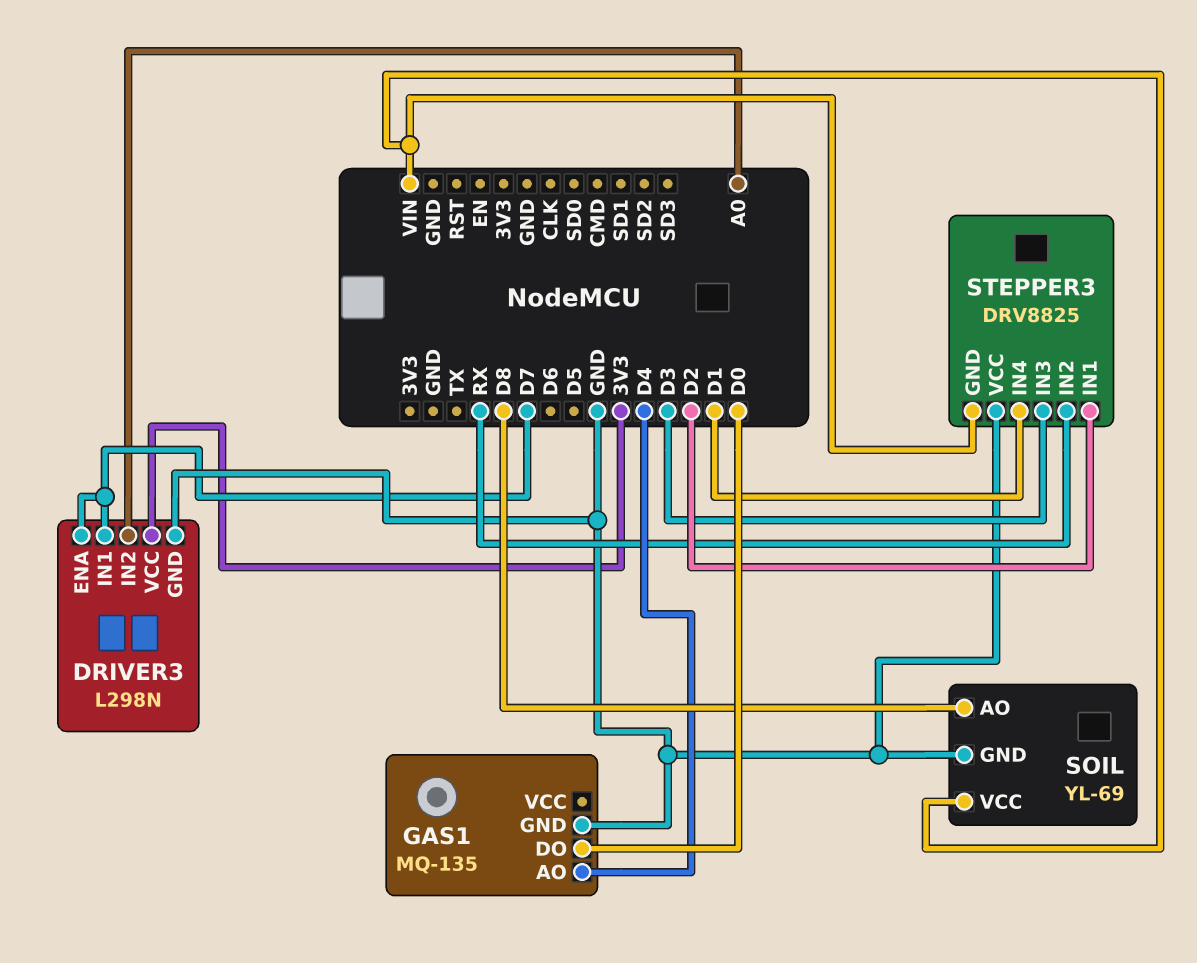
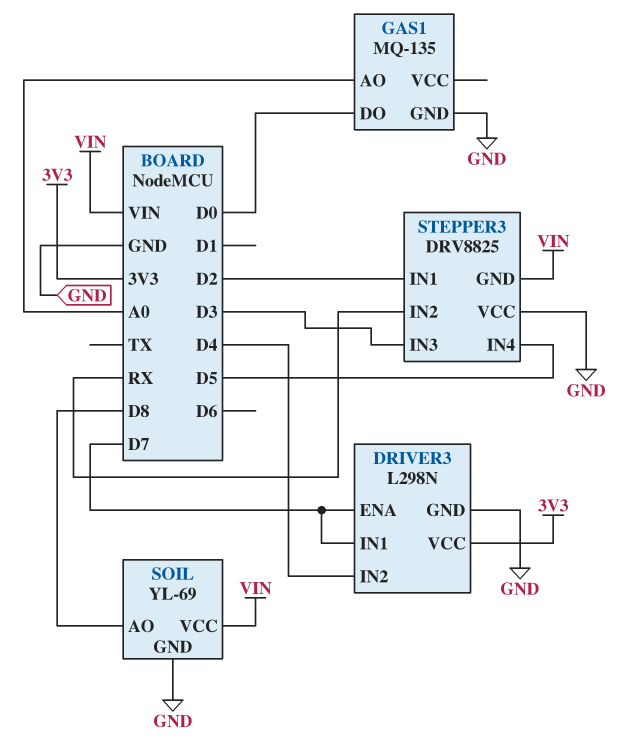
DRIVER3 pin IN2: A0 -> D4
GAS1 pin AO: D4 -> A0
STEPPER3 pin IN4: D1 -> D5

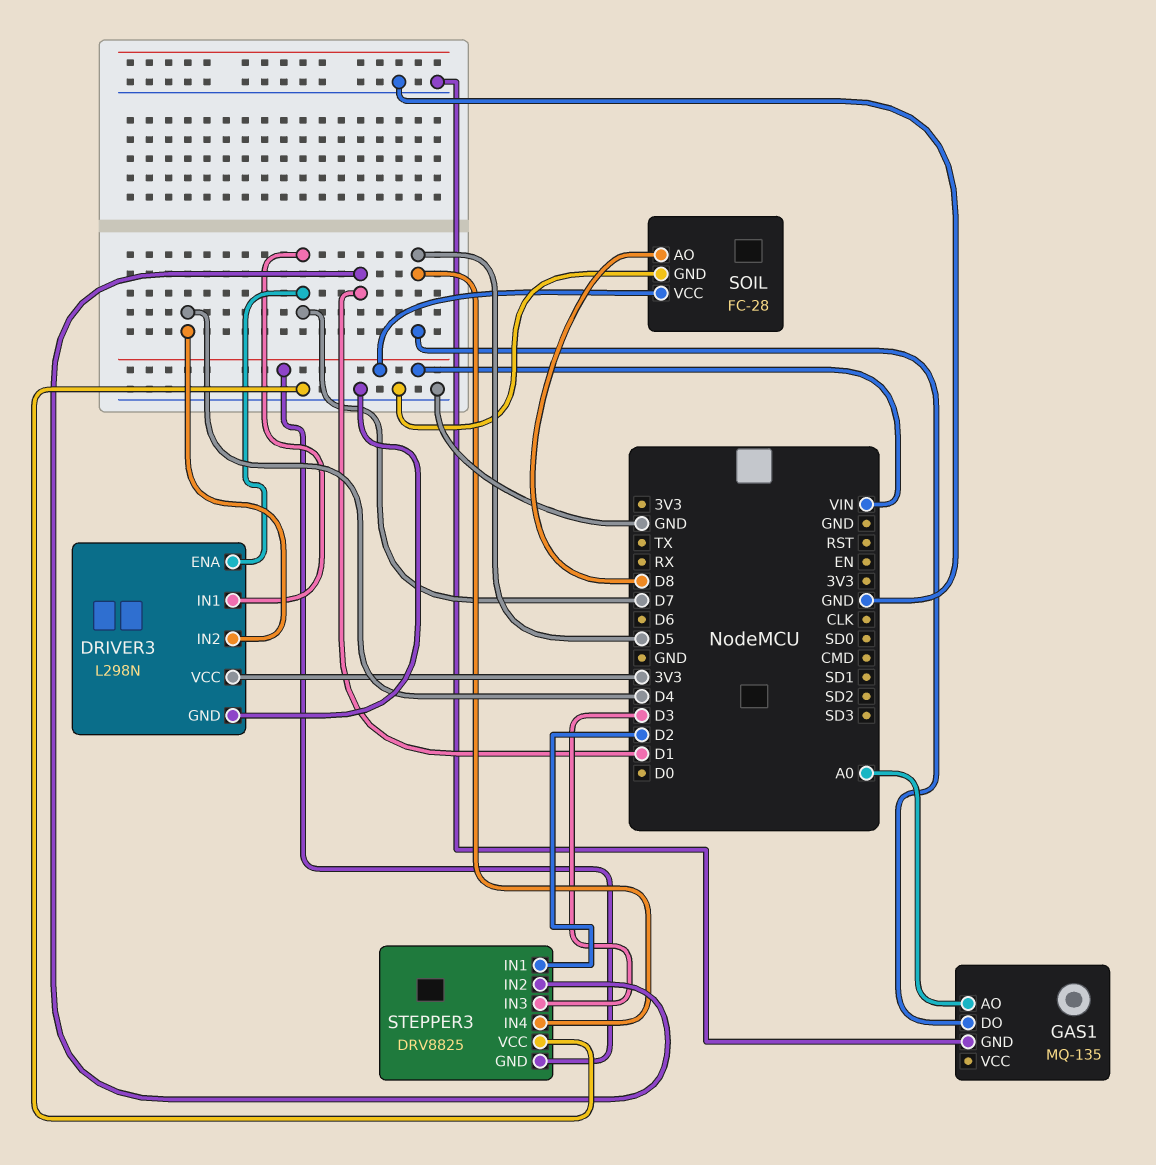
GAS1 pin DO: D0 -> D5
SOIL: YL-69 -> FC-28
STEPPER3 pin IN2: RX -> D1

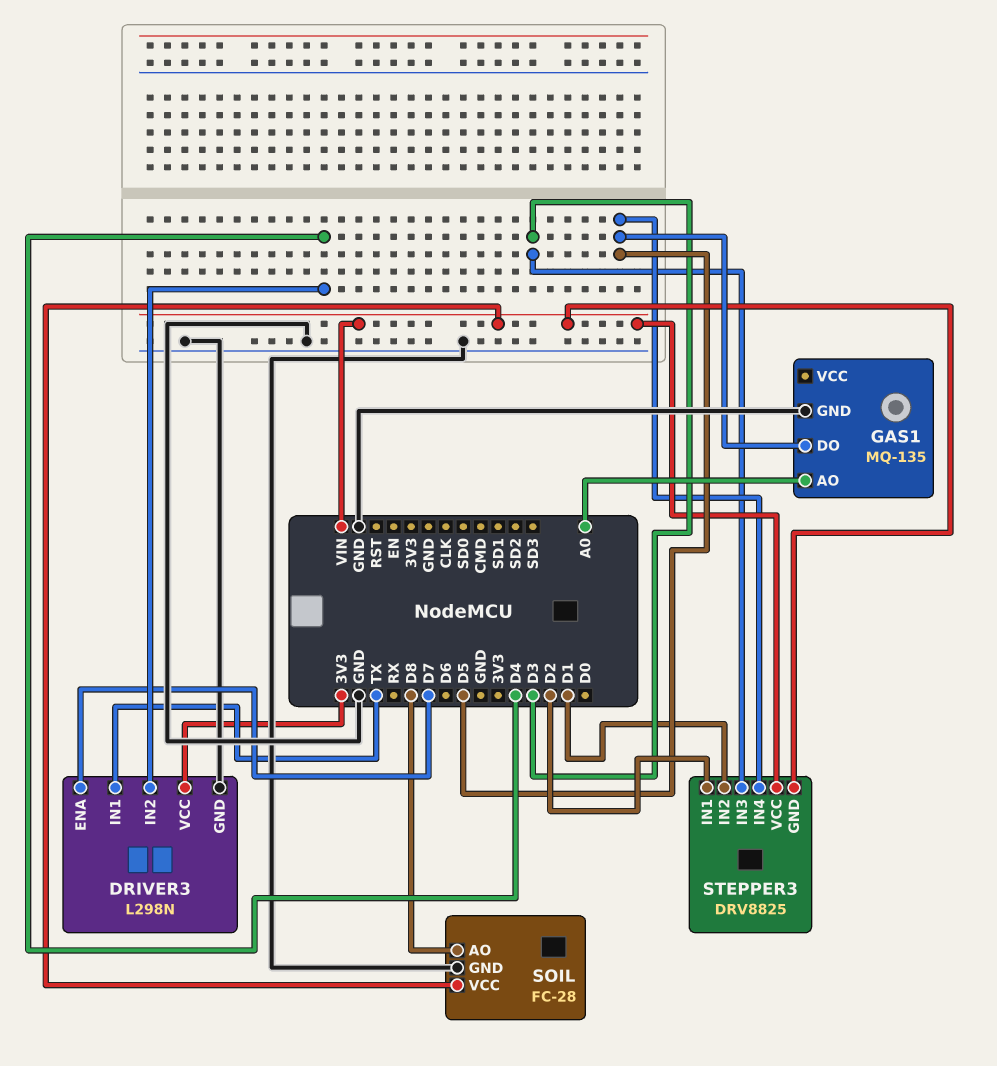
DRIVER3 pin IN1: D7 -> TX
STEPPER3 pin VCC: GND -> VIN

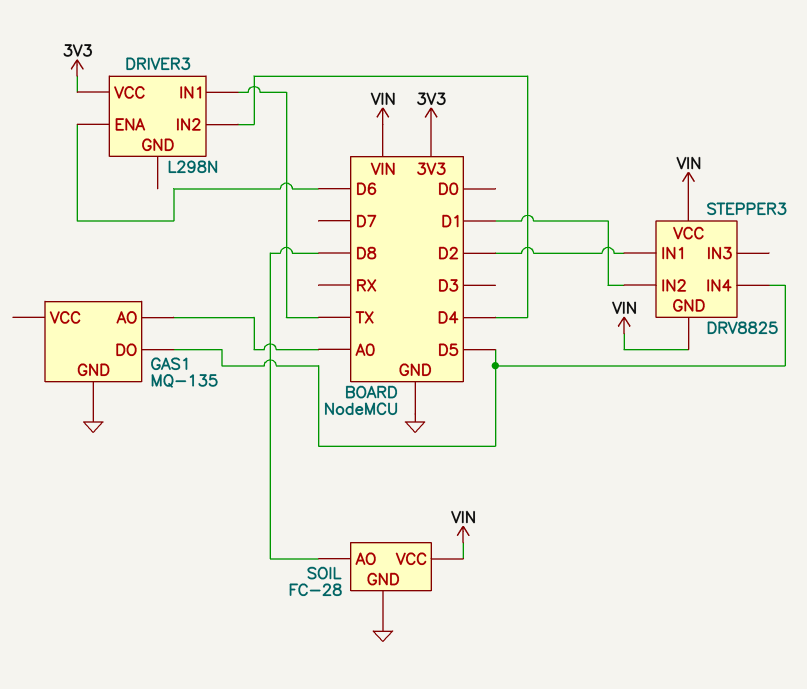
DRIVER3 pin ENA: D7 -> D6
DRIVER3 pin GND: GND -> none
STEPPER3 pin IN3: D3 -> none

